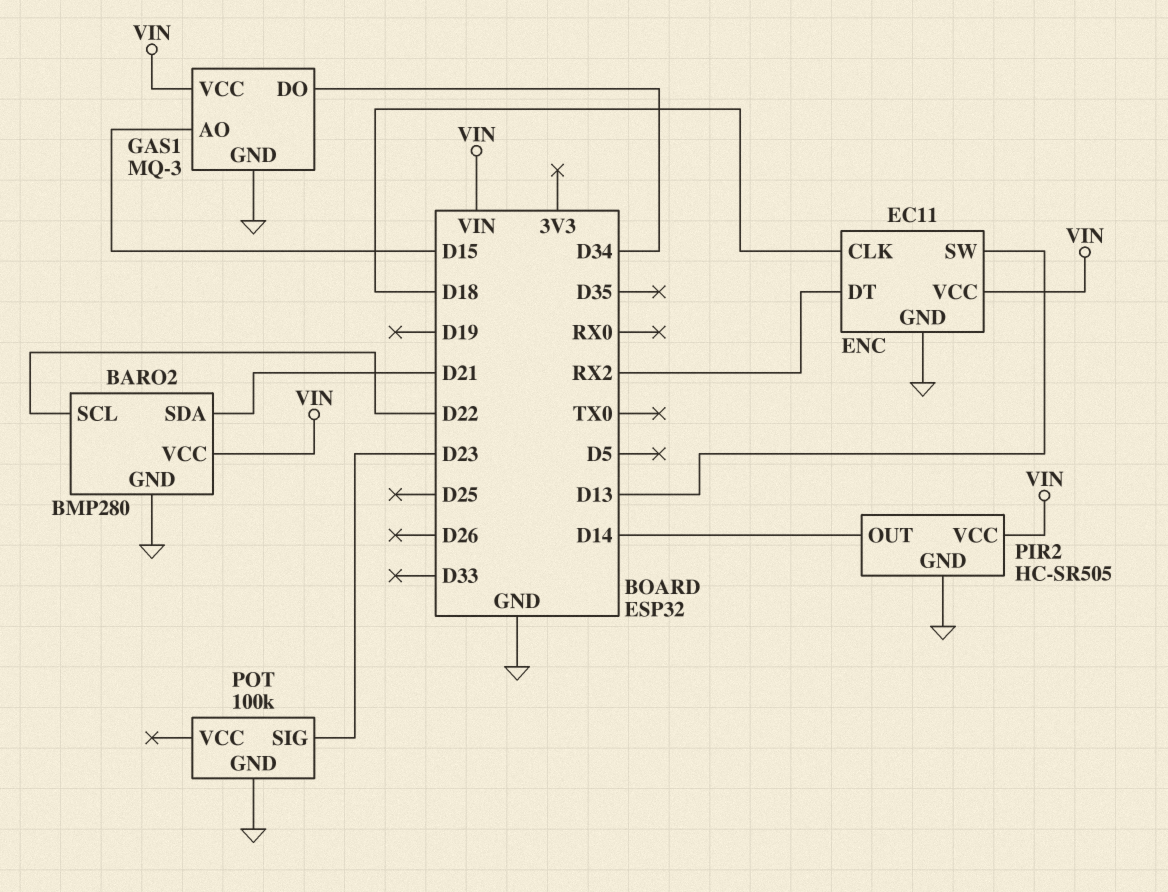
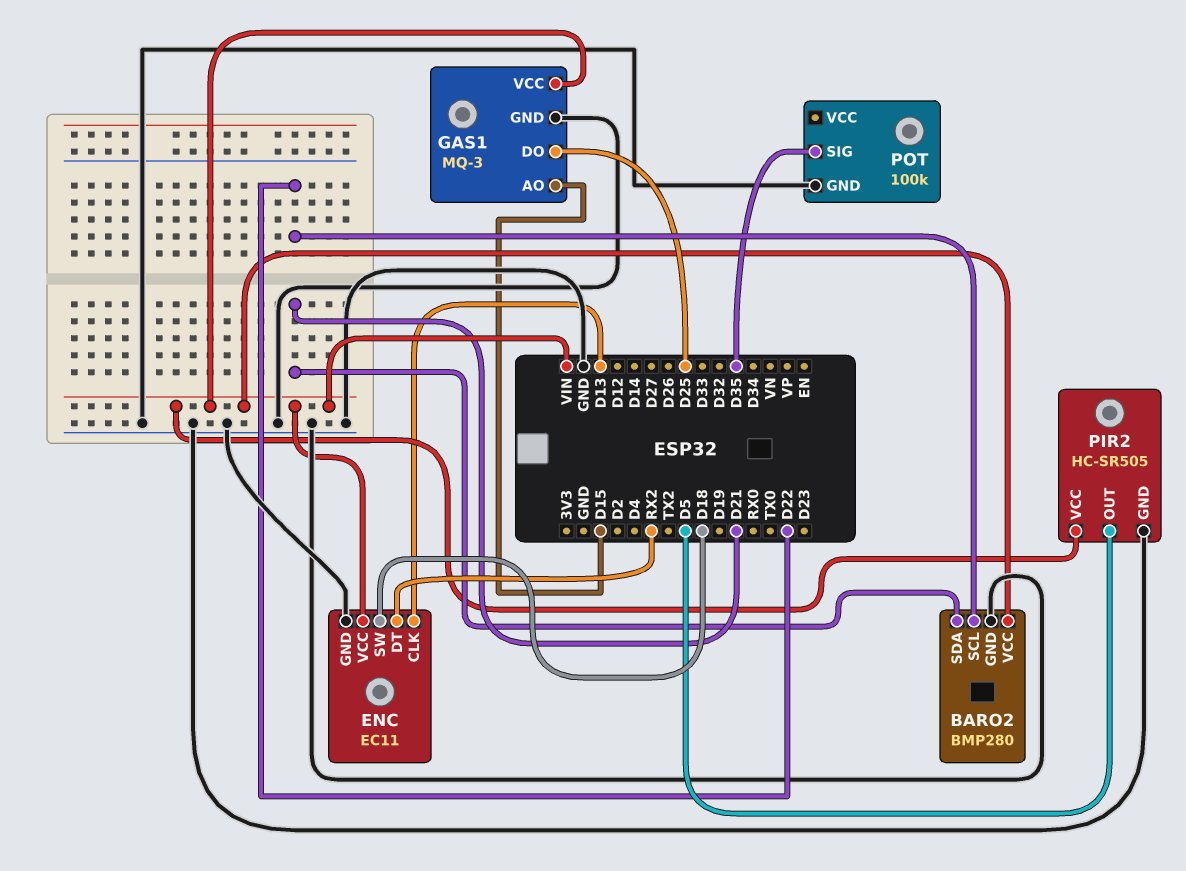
ENC pin CLK: D18 -> D13
ENC pin SW: D13 -> D18
GAS1 pin DO: D34 -> D25
PIR2 pin OUT: D14 -> D5
POT pin SIG: D23 -> D35

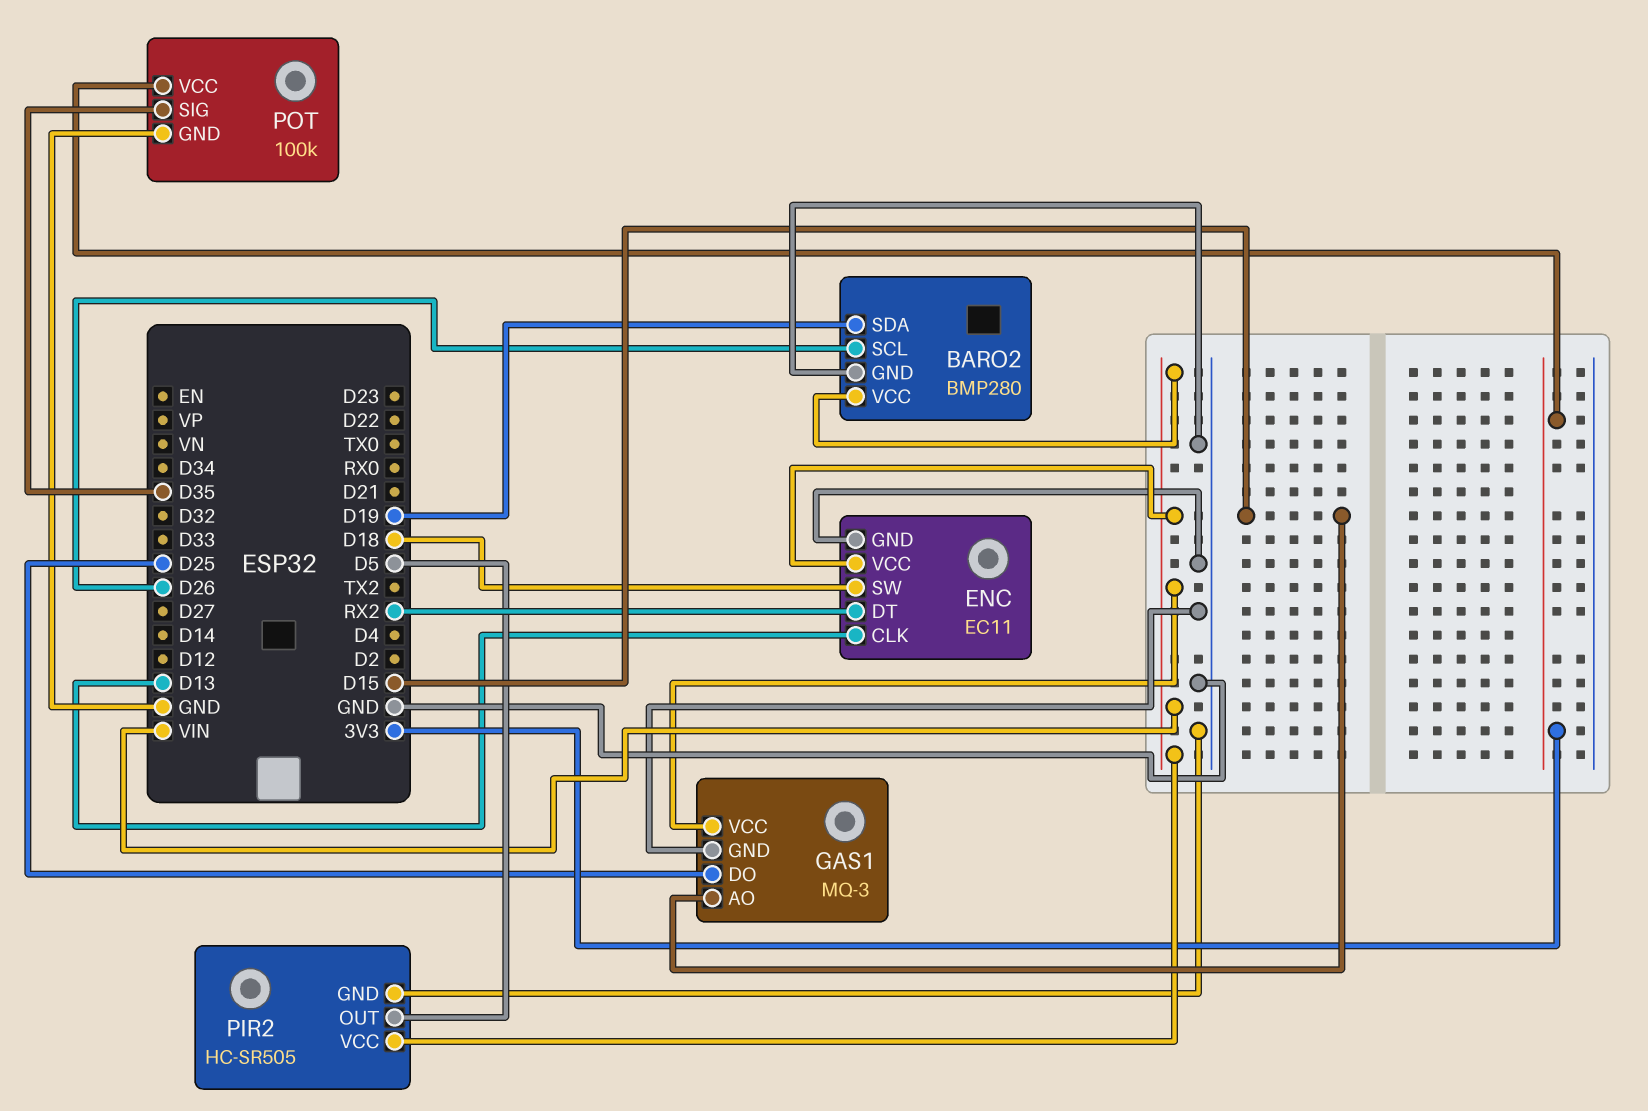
BARO2 pin SCL: D22 -> D26
BARO2 pin SDA: D21 -> D19
POT pin VCC: none -> 3V3

